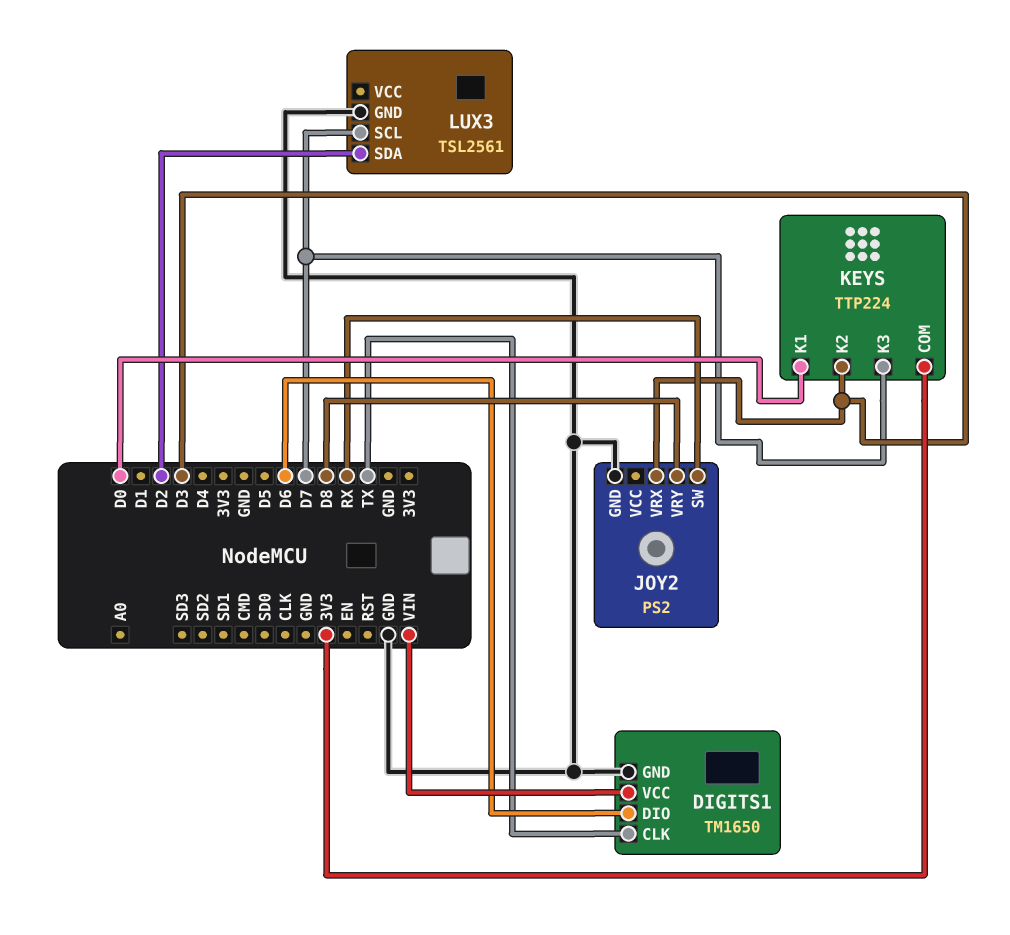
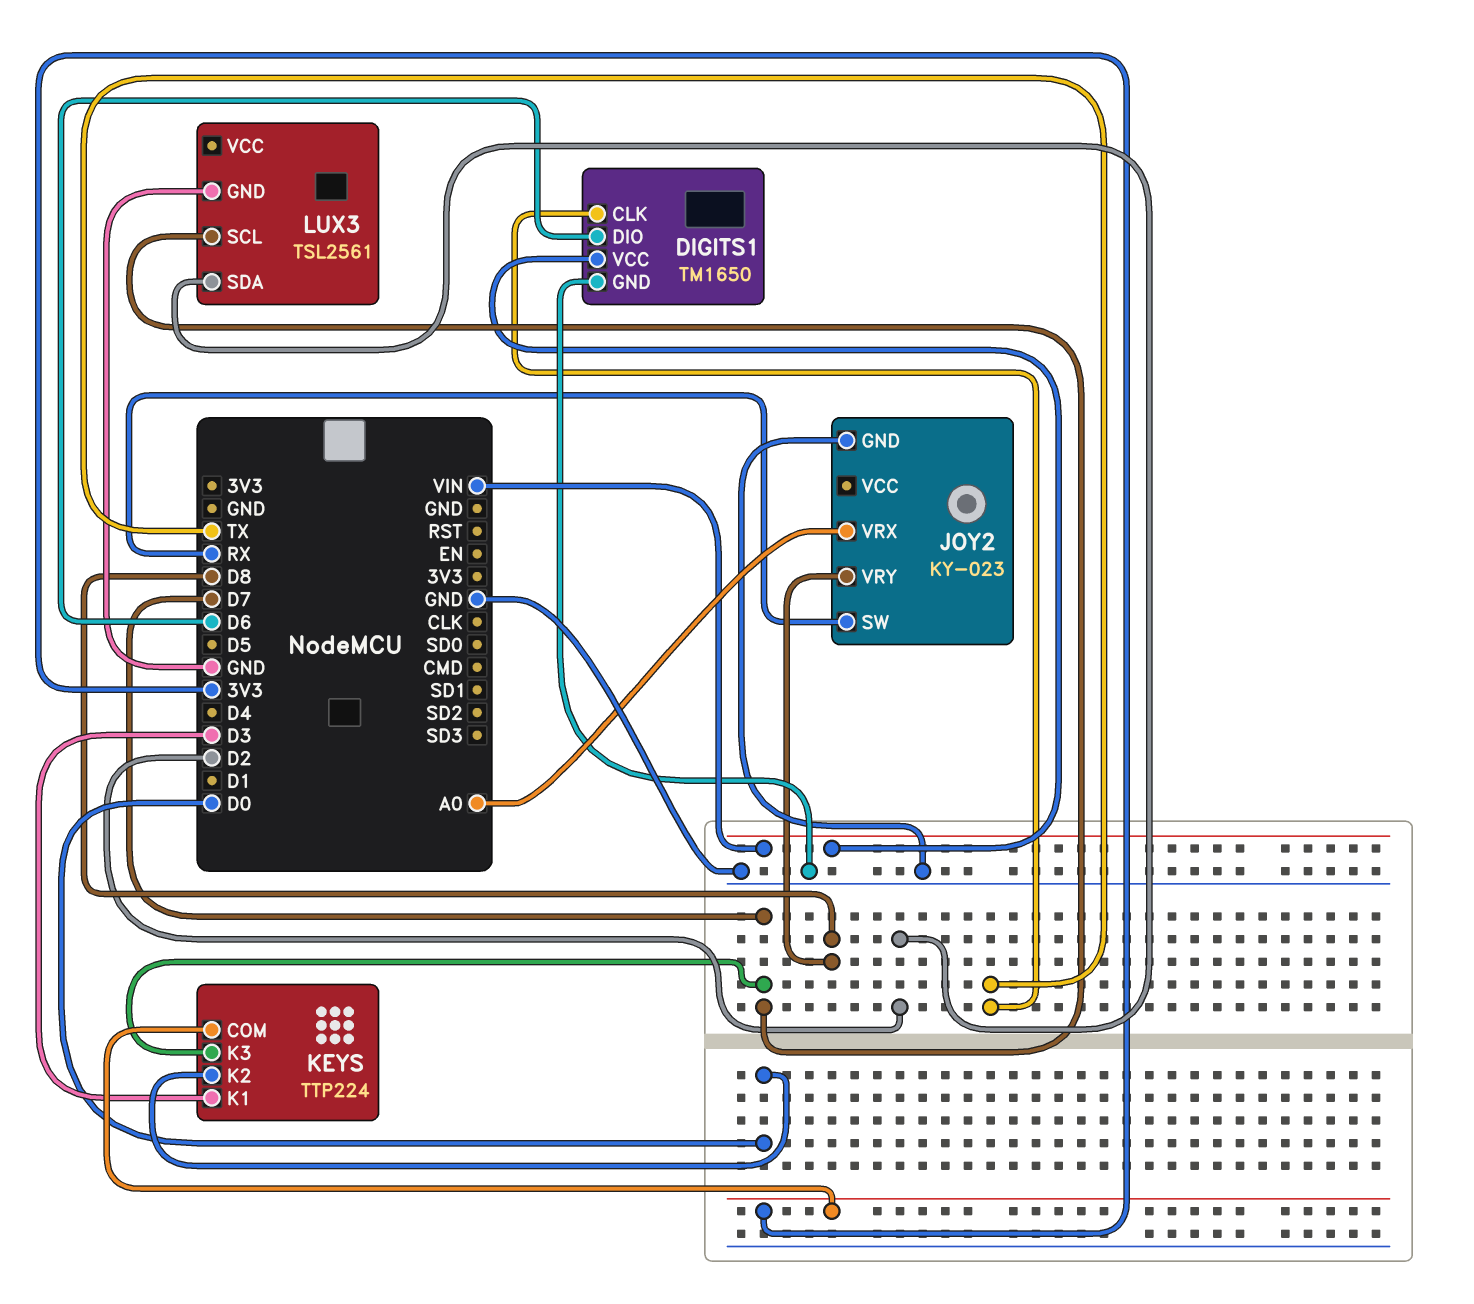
JOY2: PS2 -> KY-023
JOY2 pin VRX: D3 -> A0
KEYS pin K1: D0 -> D3
KEYS pin K2: D3 -> D0

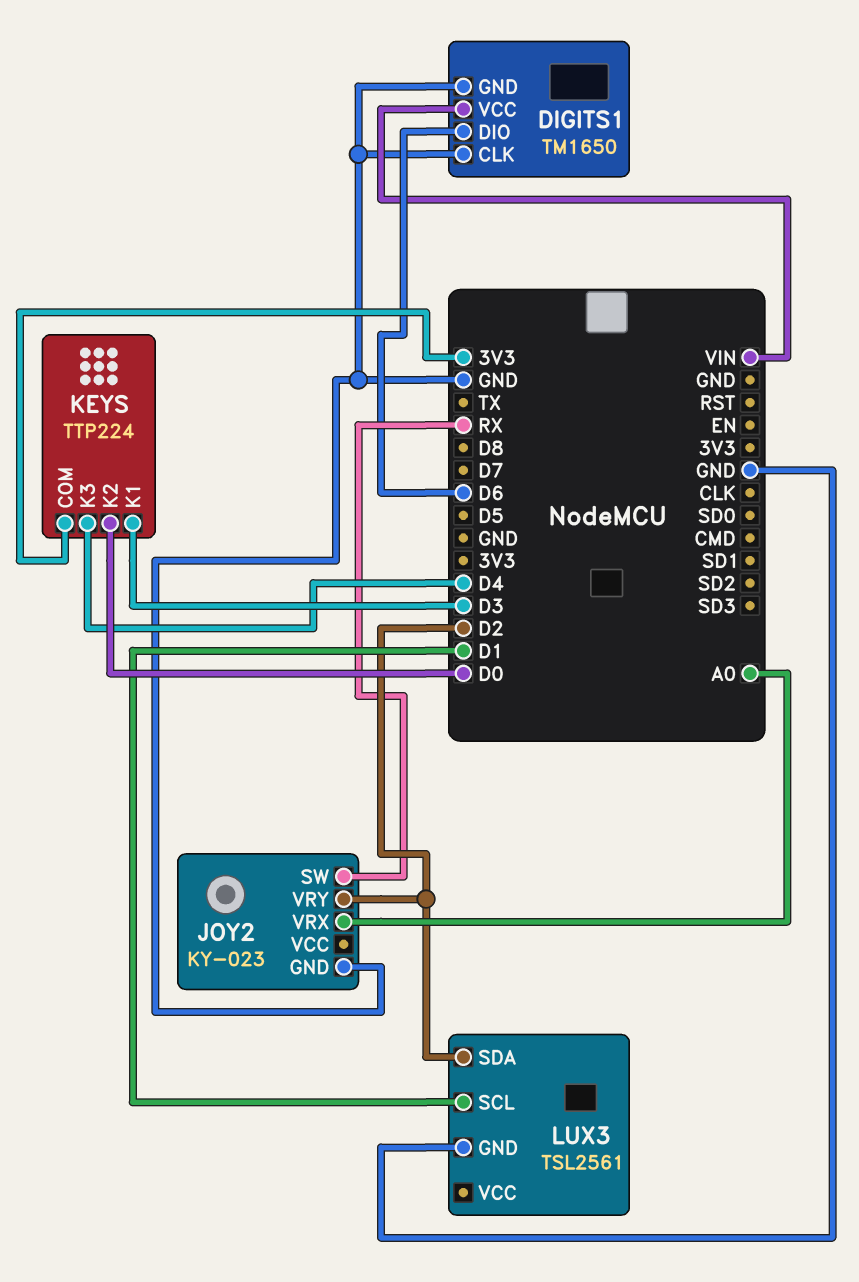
DIGITS1 pin CLK: TX -> GND
JOY2 pin VRY: D8 -> D2
KEYS pin K3: D7 -> D4
LUX3 pin SCL: D7 -> D1

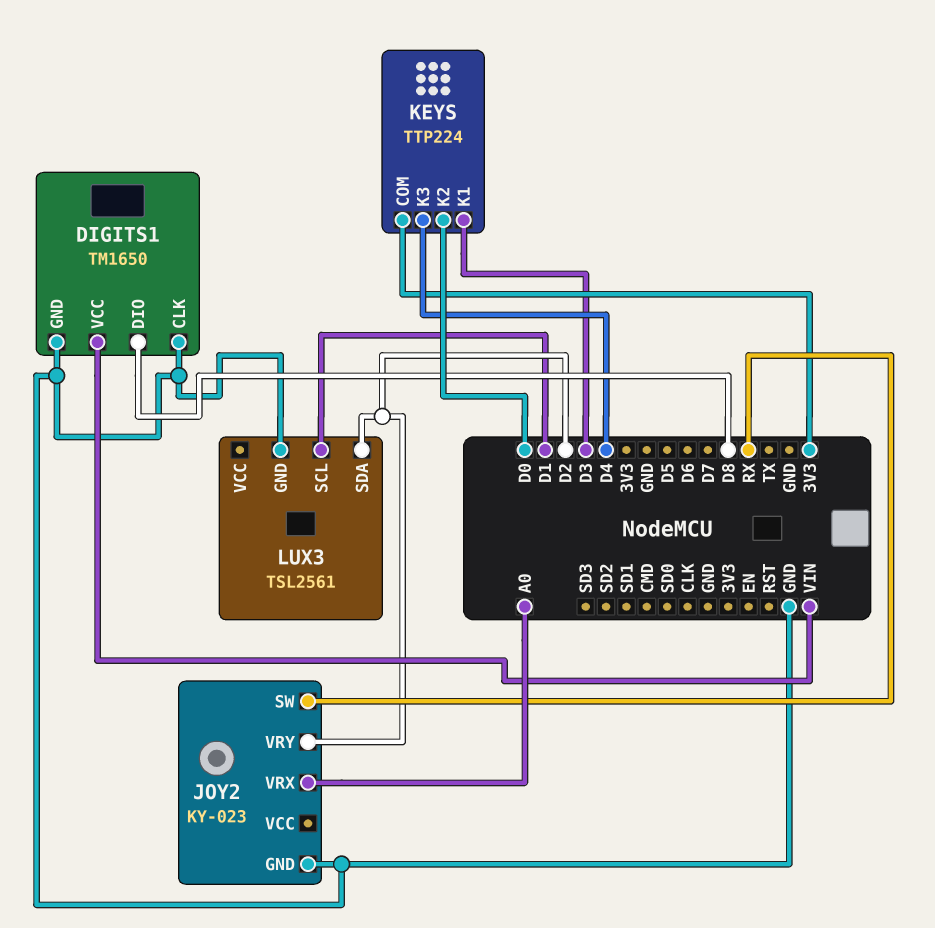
DIGITS1 pin DIO: D6 -> D8

